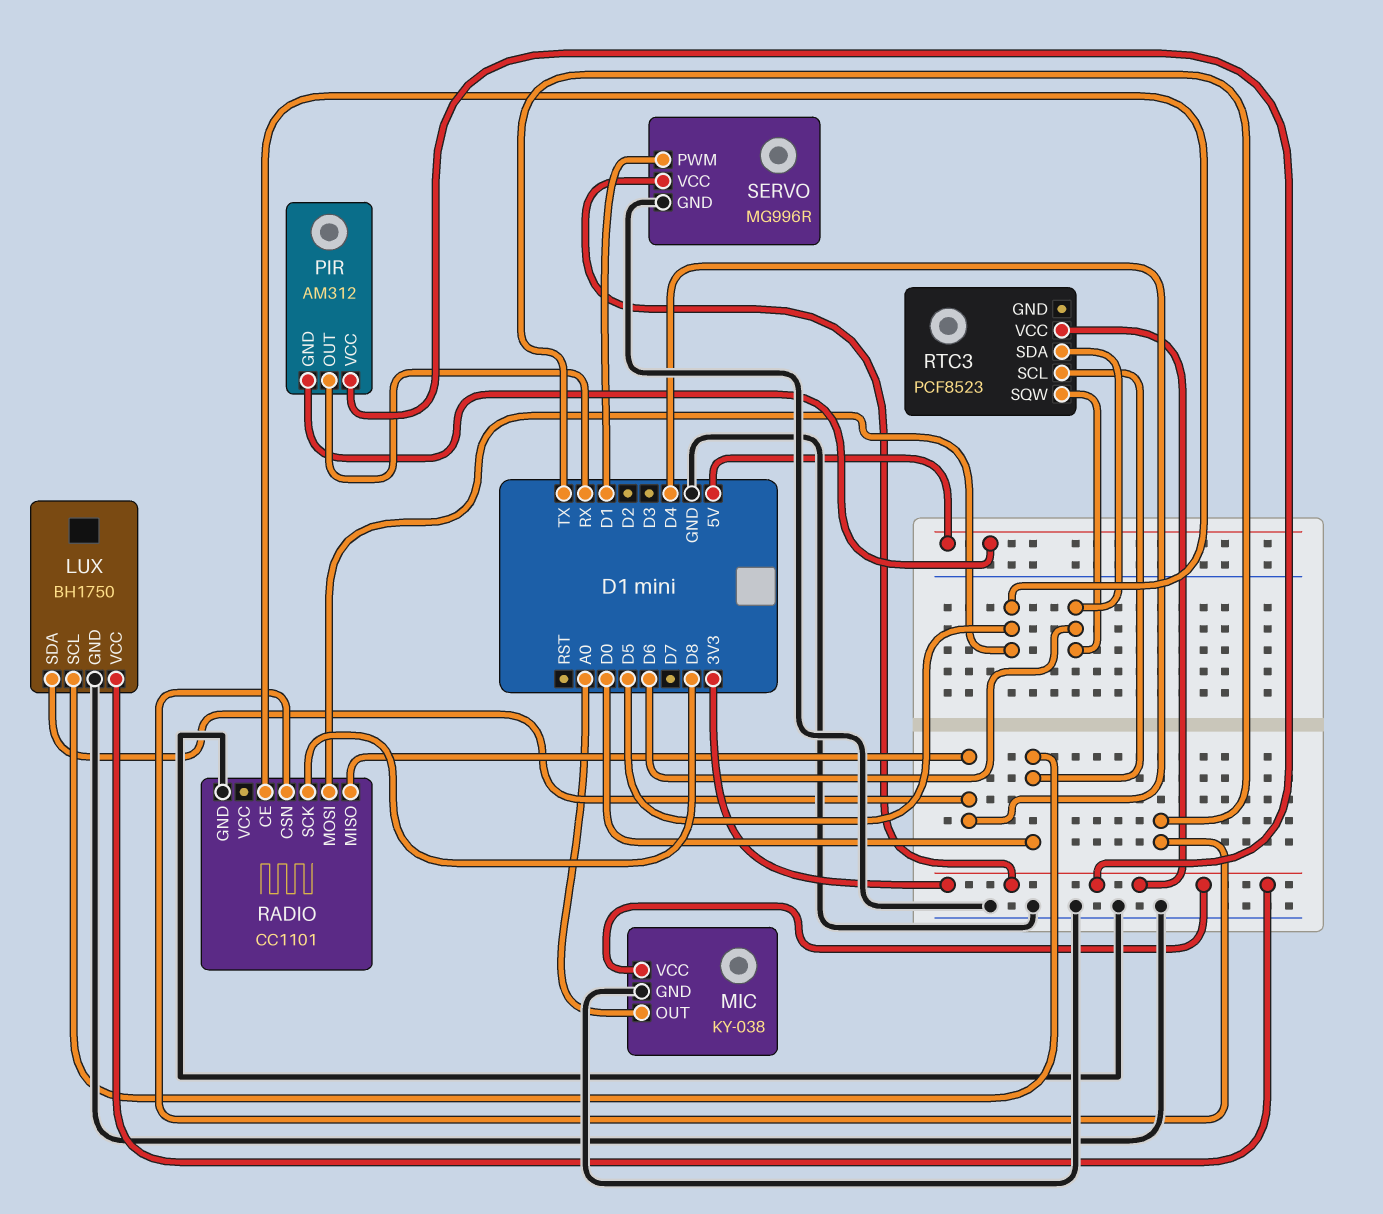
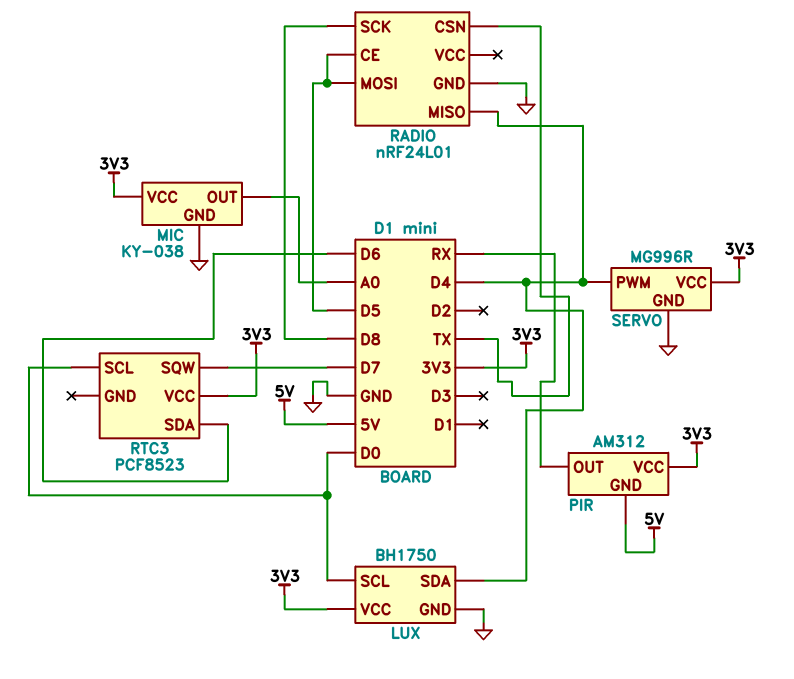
RADIO: CC1101 -> nRF24L01
RTC3 pin SQW: D6 -> D7
SERVO pin PWM: D1 -> D4

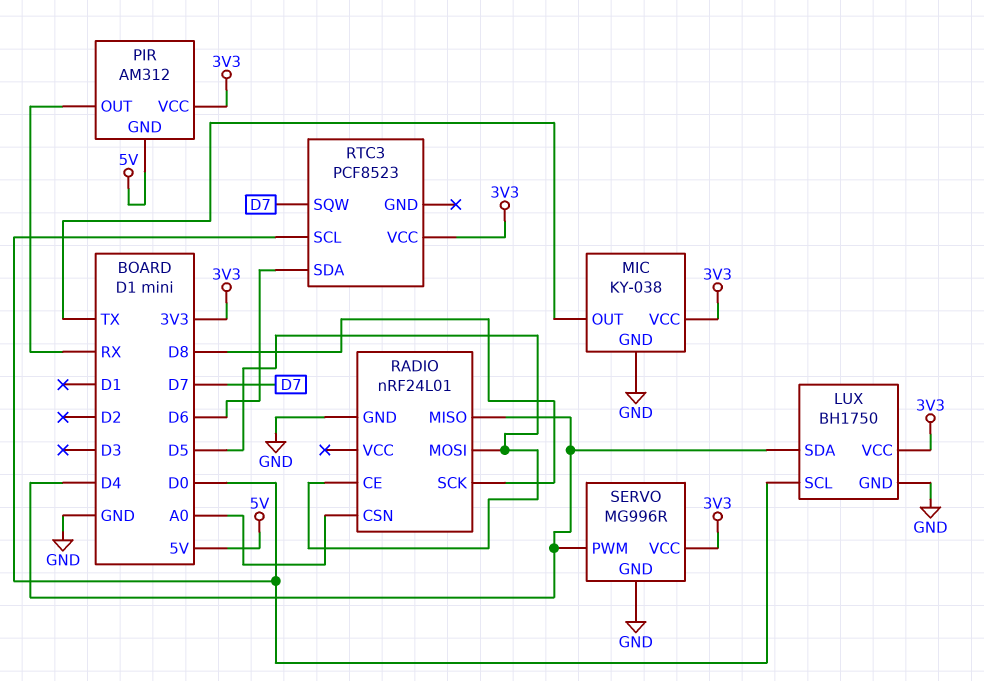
MIC pin OUT: A0 -> TX
RADIO pin CSN: TX -> A0

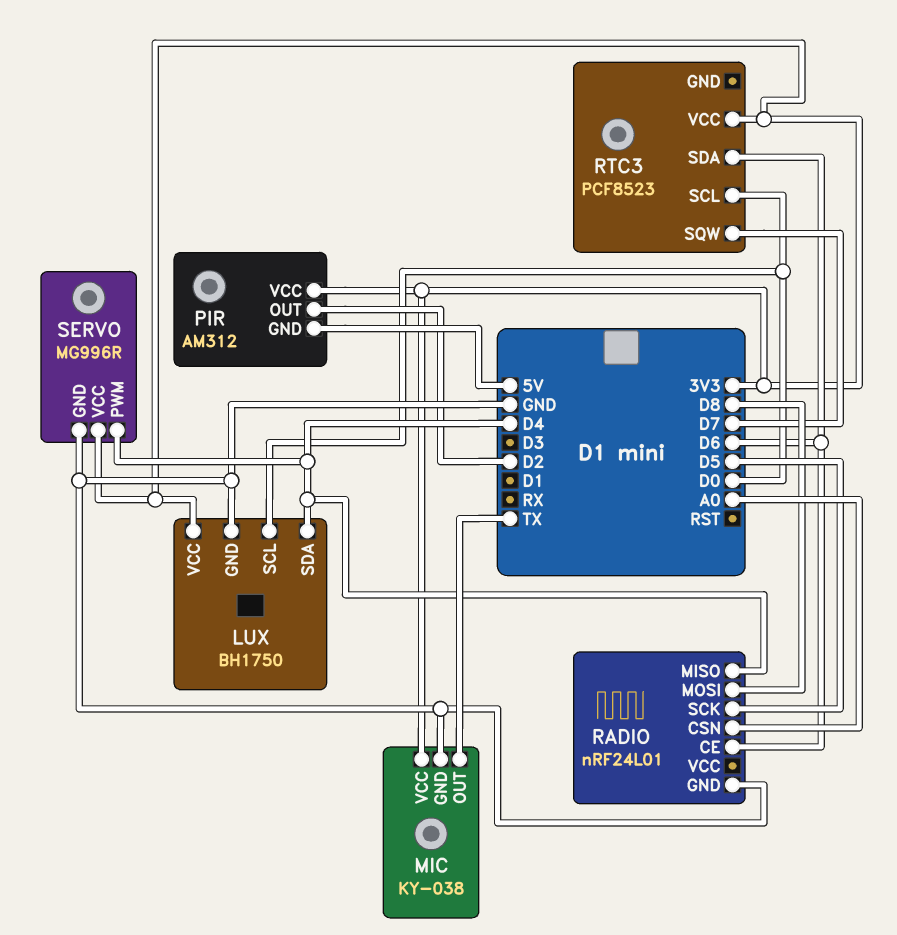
PIR pin OUT: RX -> D2
RADIO pin CE: D5 -> D6
RADIO pin MOSI: D5 -> D8
RADIO pin SCK: D8 -> D5

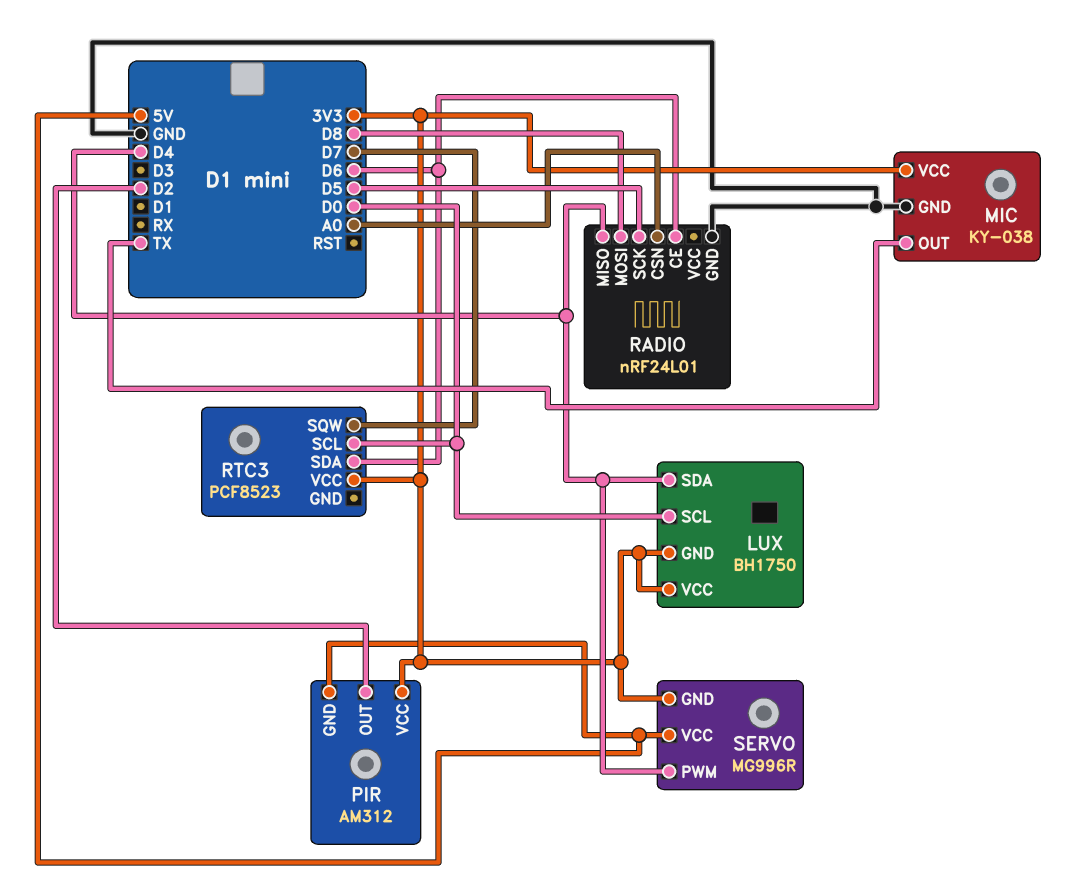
LUX pin GND: GND -> 3V3
SERVO pin GND: GND -> 3V3
SERVO pin VCC: 3V3 -> 5V

